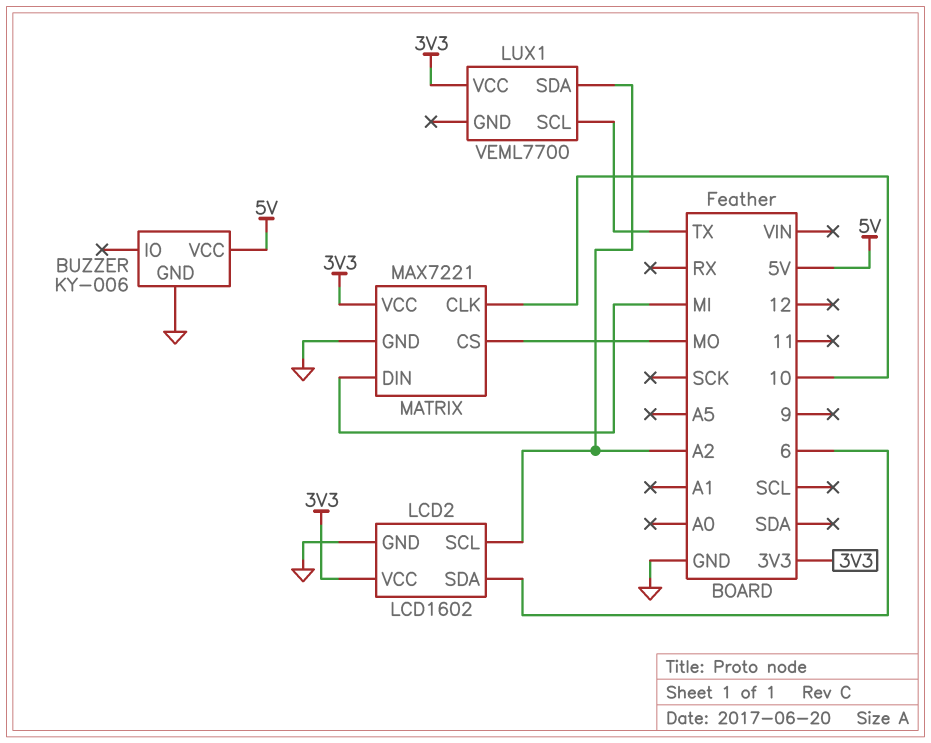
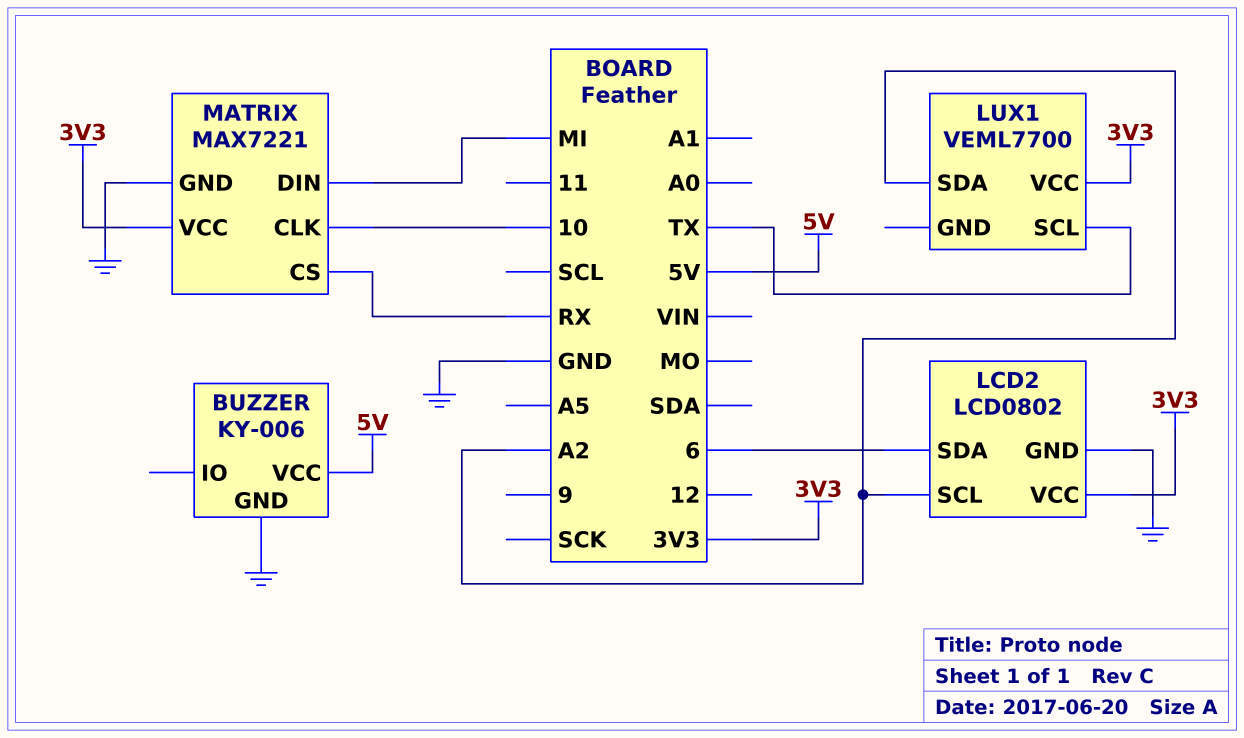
LCD2: LCD1602 -> LCD0802
MATRIX pin CS: MO -> RX

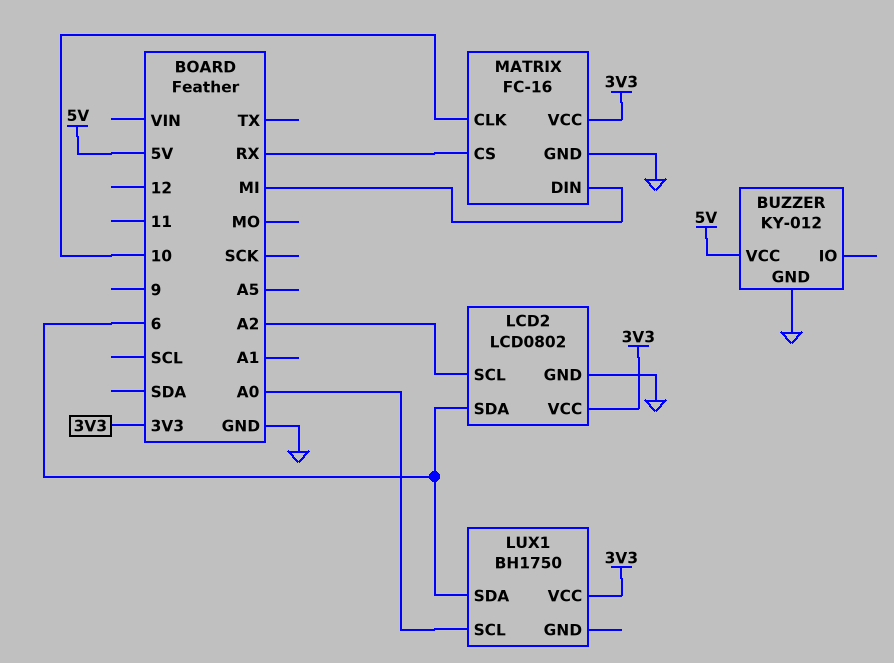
BUZZER: KY-006 -> KY-012
LUX1: VEML7700 -> BH1750
LUX1 pin SCL: TX -> A0
LUX1 pin SDA: A2 -> 6
MATRIX: MAX7221 -> FC-16

